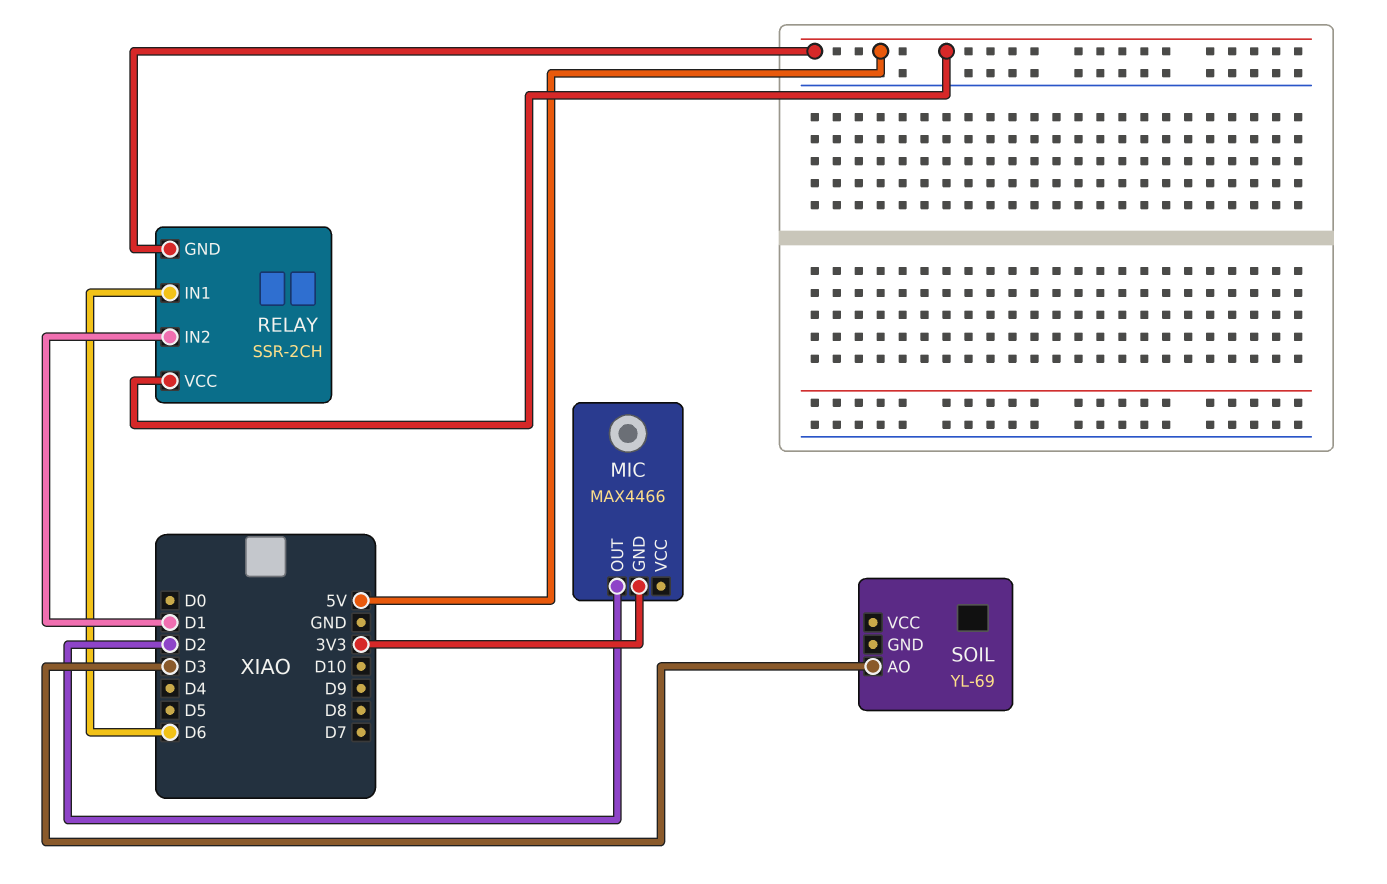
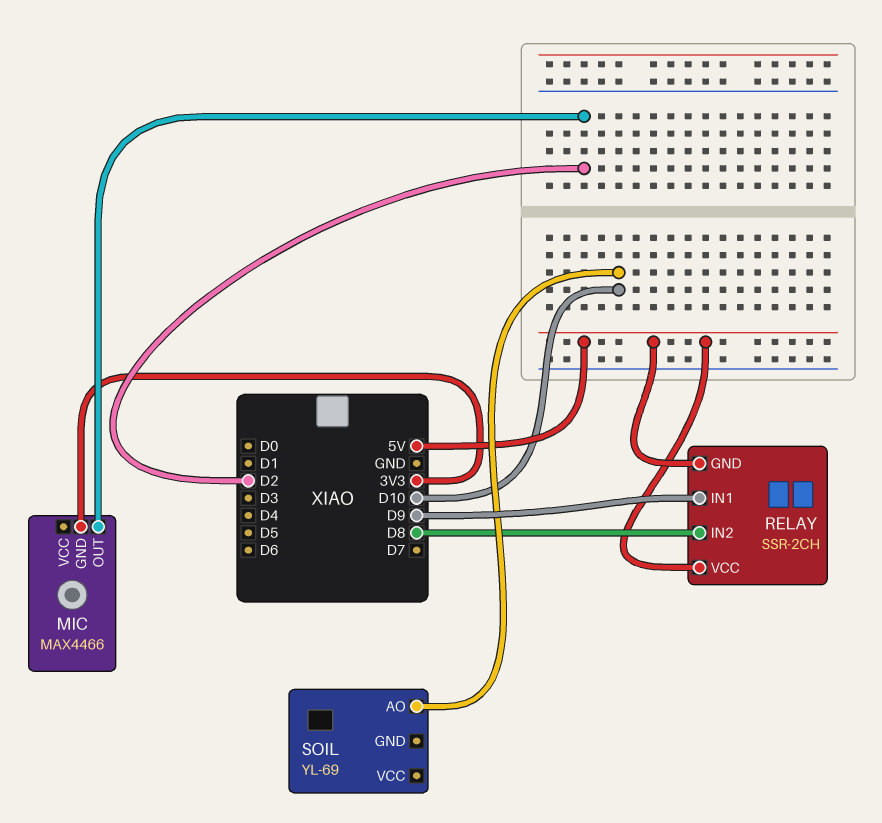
RELAY pin IN1: D6 -> D9
RELAY pin IN2: D1 -> D8
SOIL pin AO: D3 -> D10

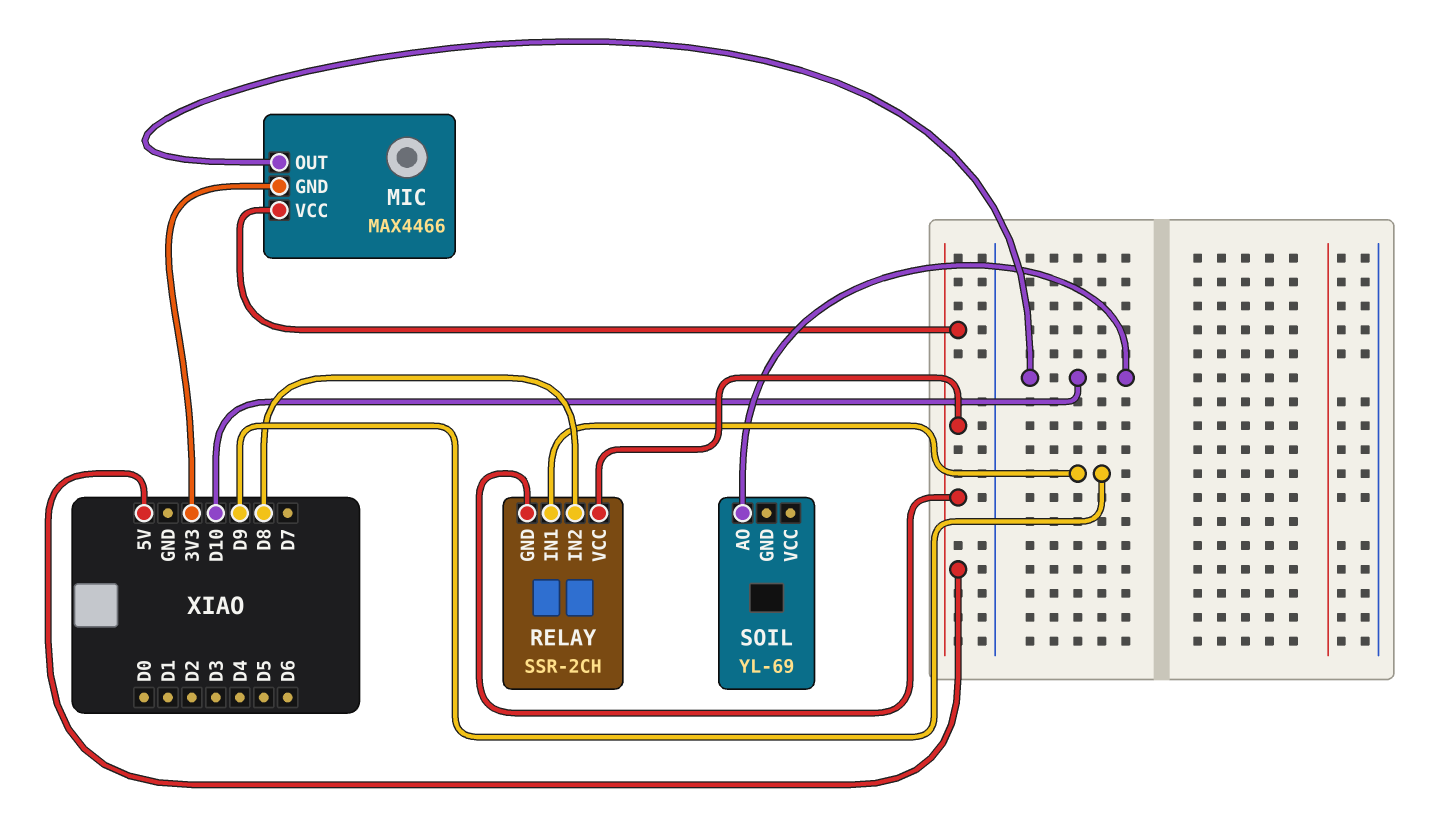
MIC pin OUT: D2 -> D10
MIC pin VCC: none -> 5V

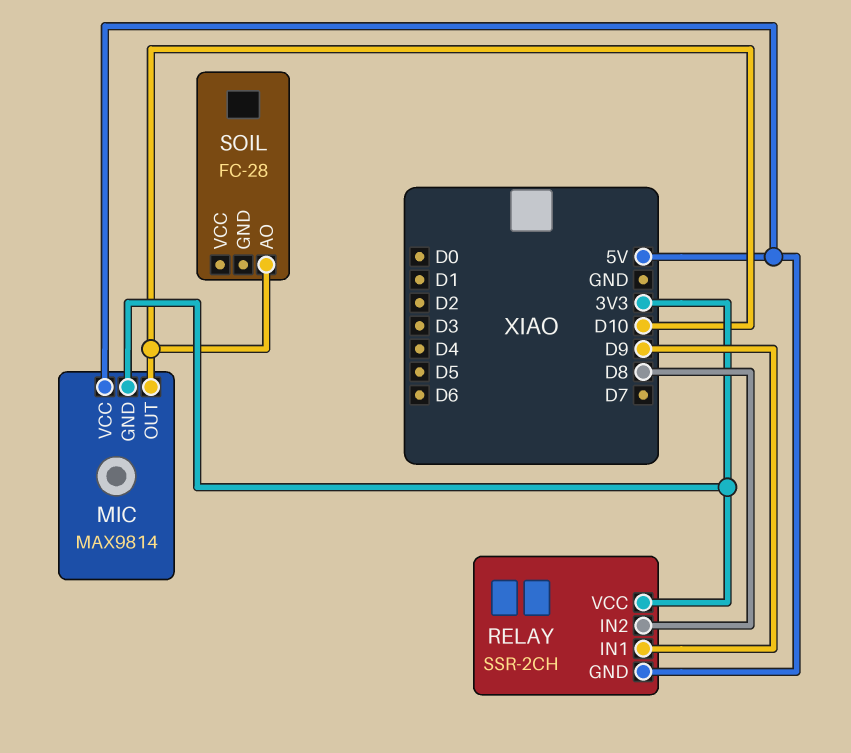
MIC: MAX4466 -> MAX9814
RELAY pin VCC: 5V -> 3V3
SOIL: YL-69 -> FC-28

